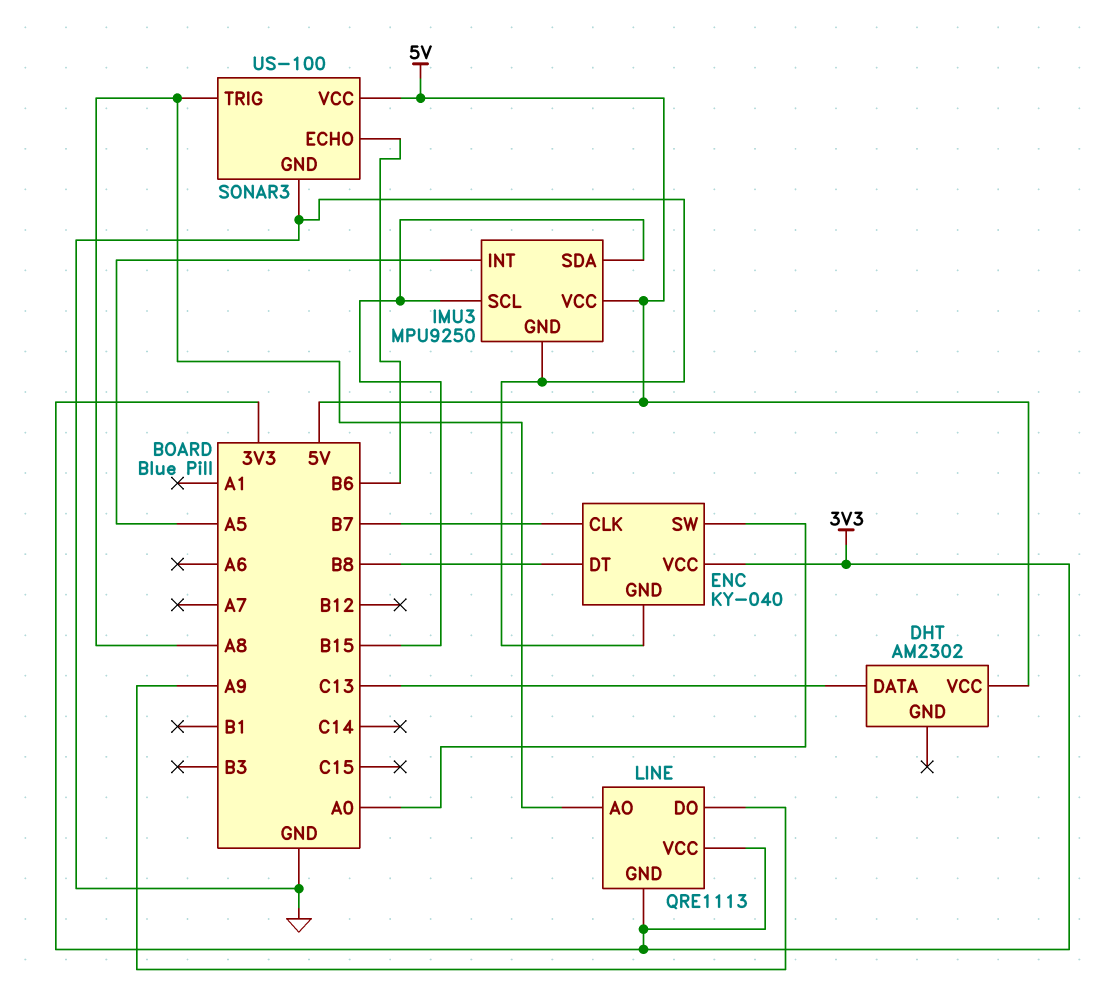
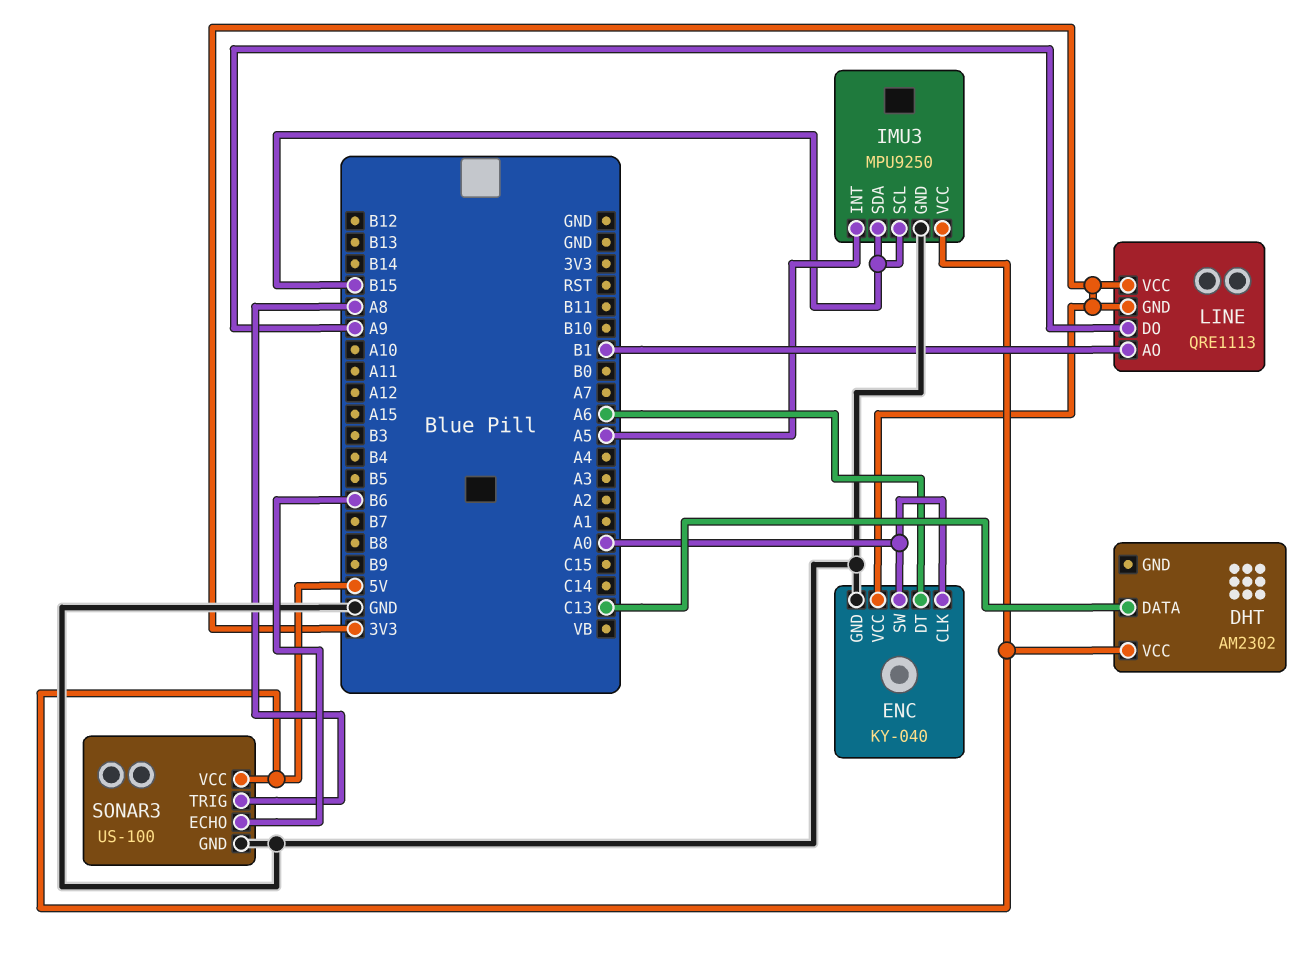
ENC pin CLK: B7 -> A0
ENC pin DT: B8 -> A6
LINE pin AO: A8 -> B1

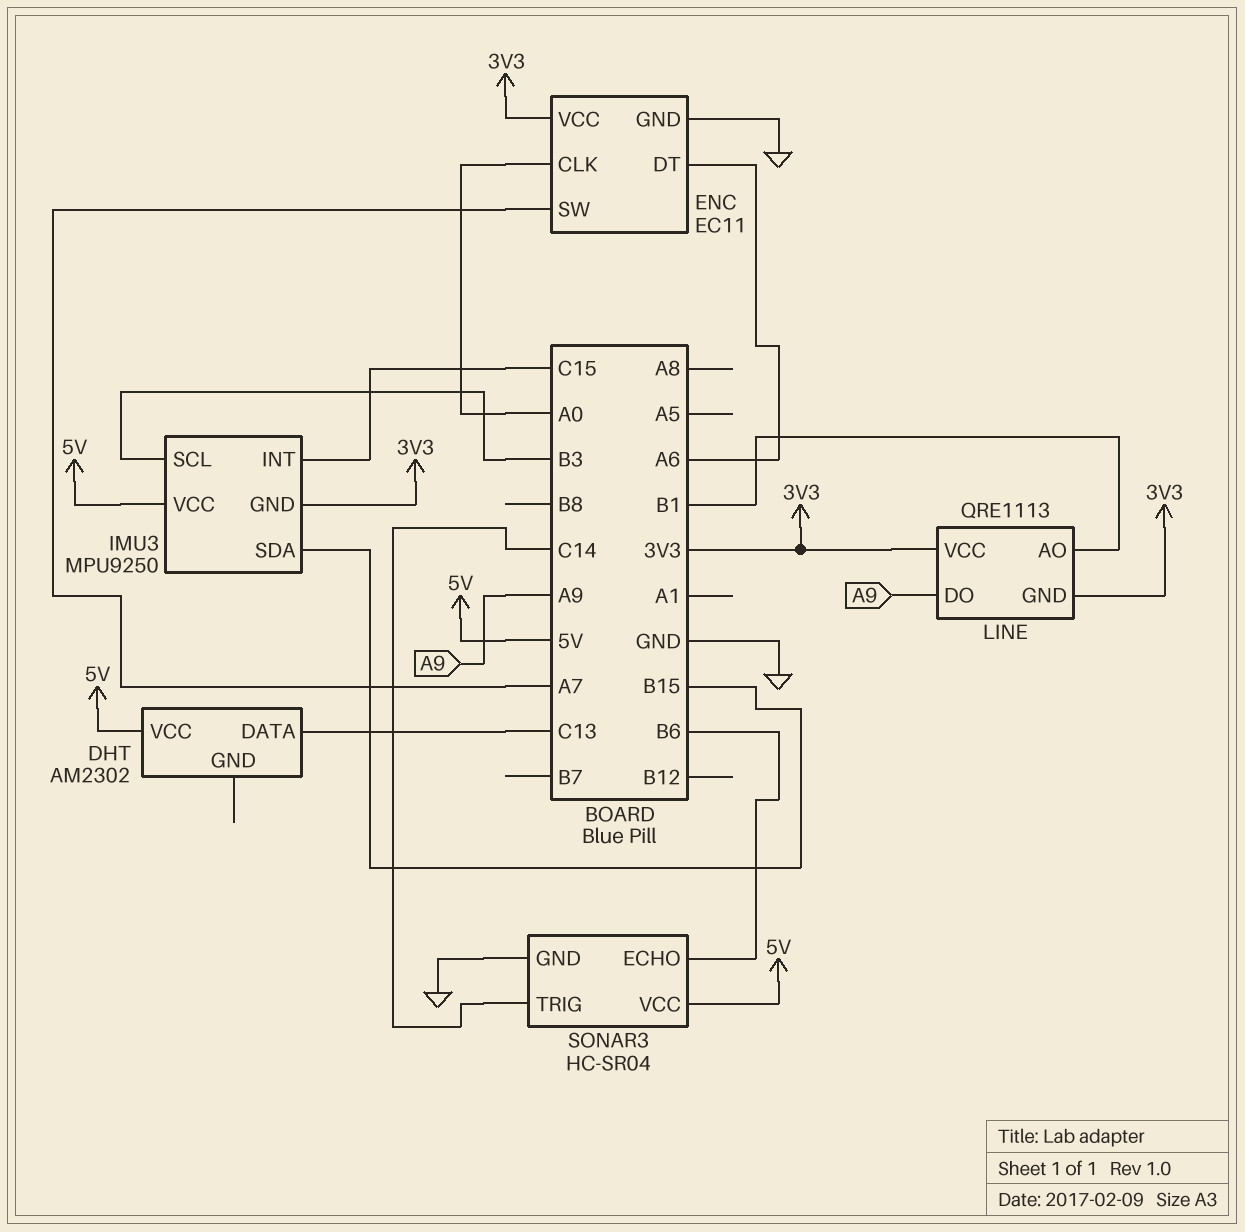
ENC: KY-040 -> EC11
ENC pin SW: A0 -> A7
IMU3 pin GND: GND -> 3V3
IMU3 pin INT: A5 -> C15
IMU3 pin SCL: B15 -> B3
SONAR3: US-100 -> HC-SR04
SONAR3 pin TRIG: A8 -> C14

